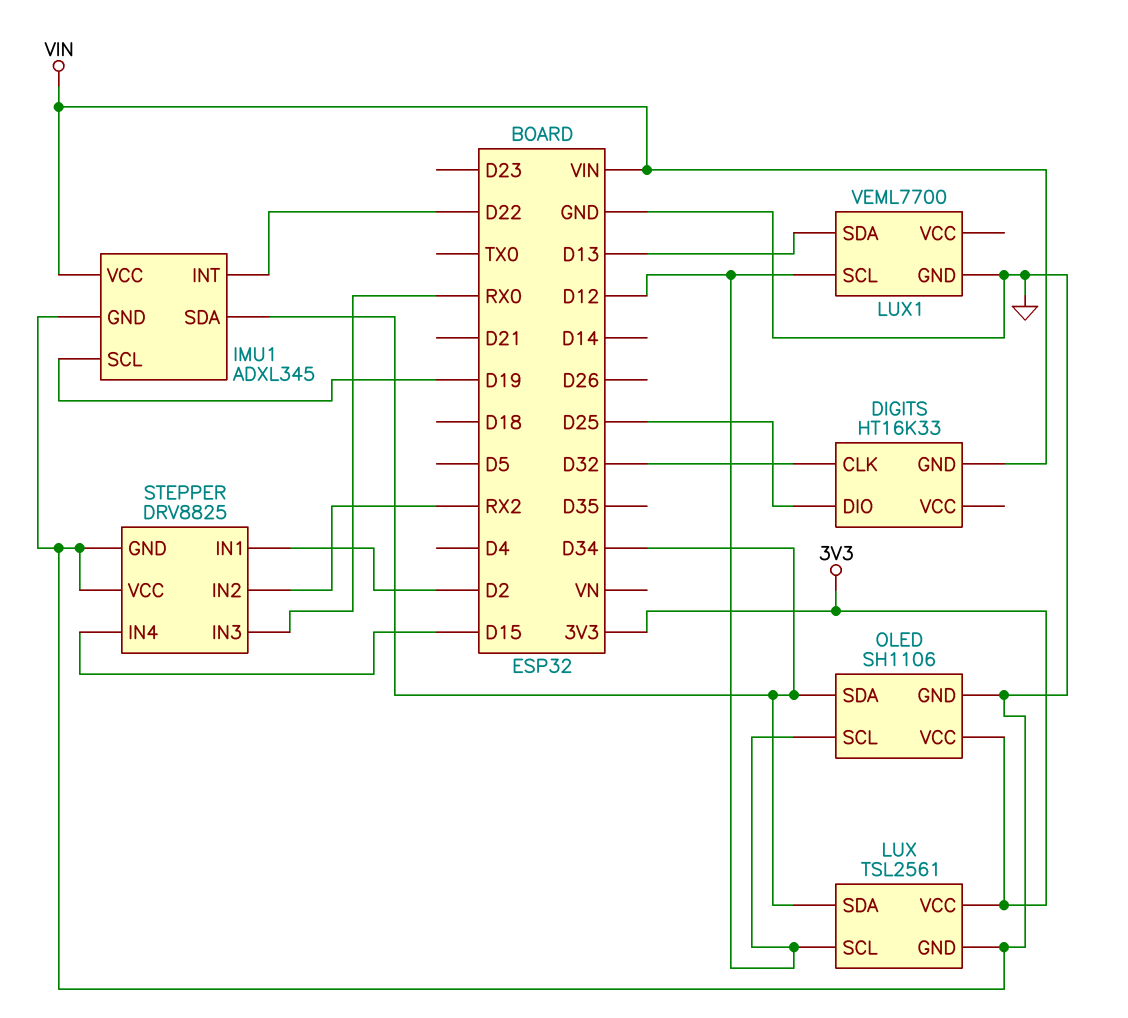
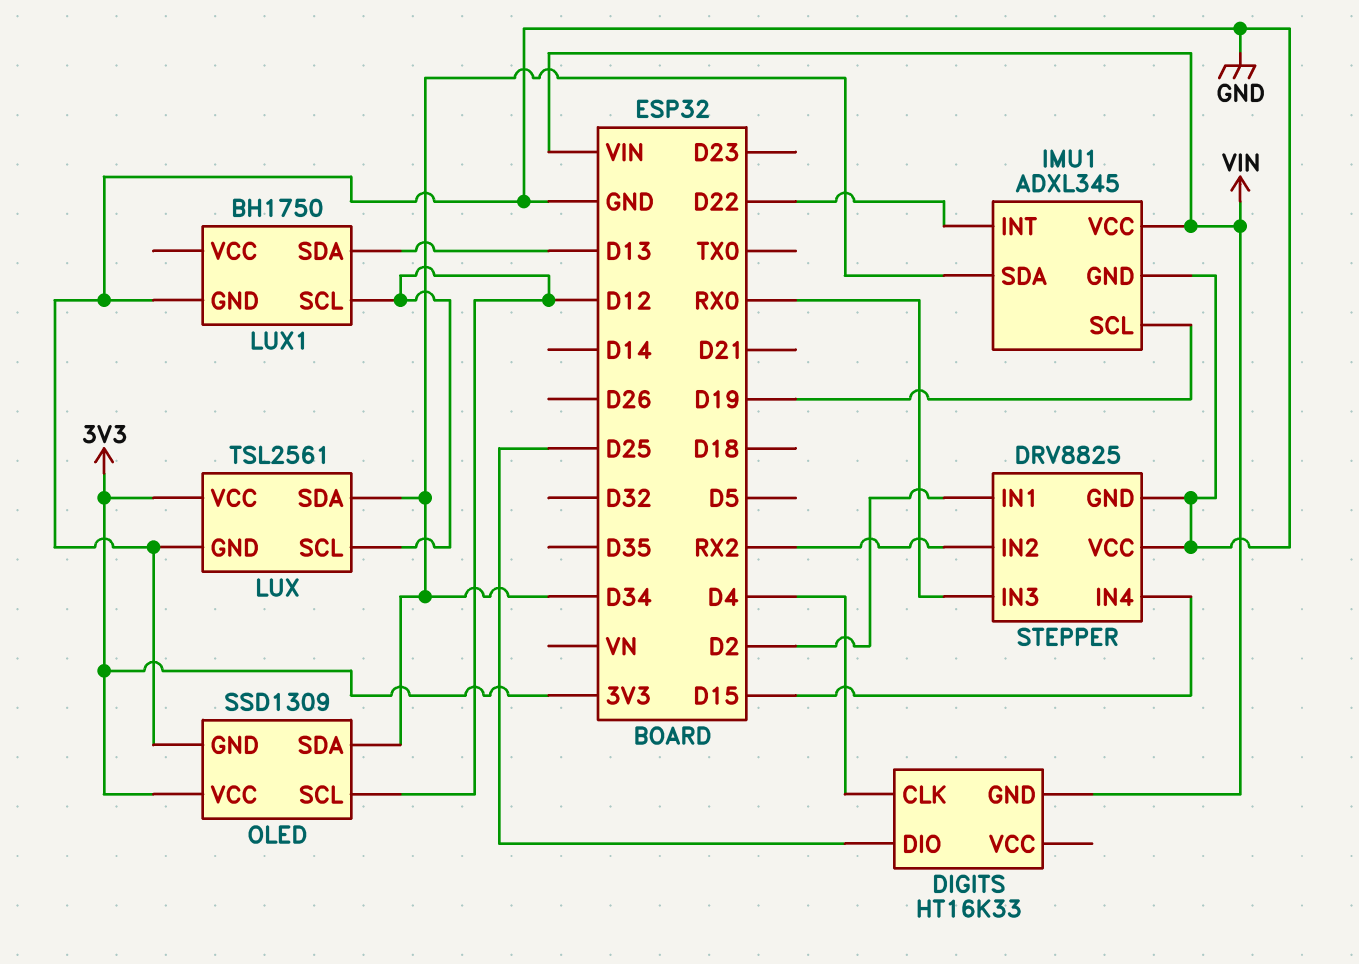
DIGITS pin CLK: D32 -> D4
LUX1: VEML7700 -> BH1750
OLED: SH1106 -> SSD1309

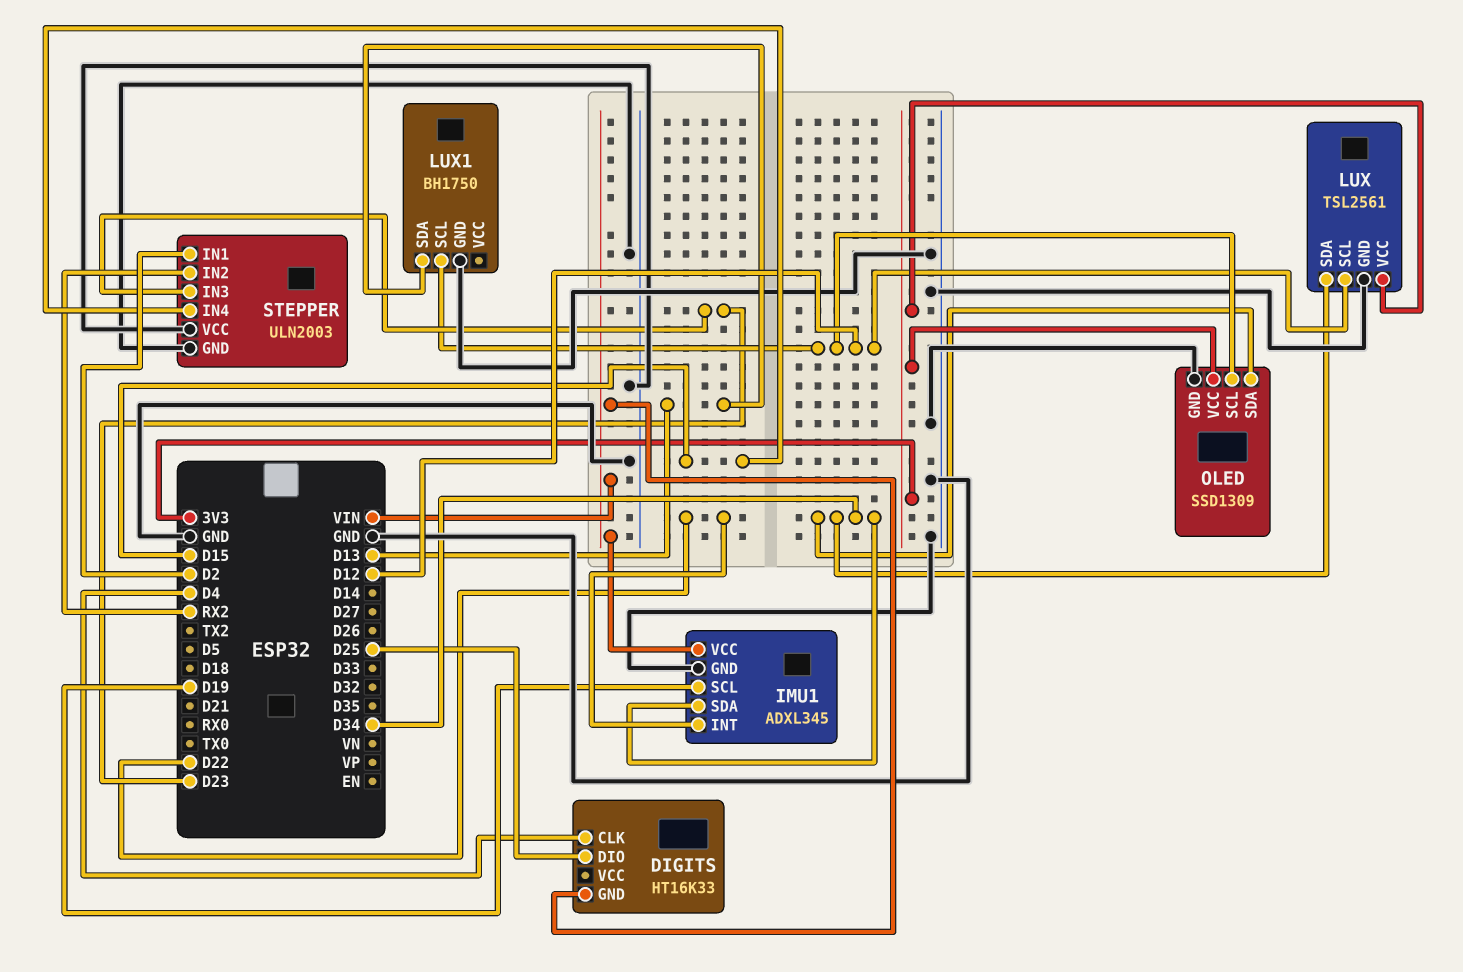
STEPPER: DRV8825 -> ULN2003
STEPPER pin IN3: RX0 -> D23

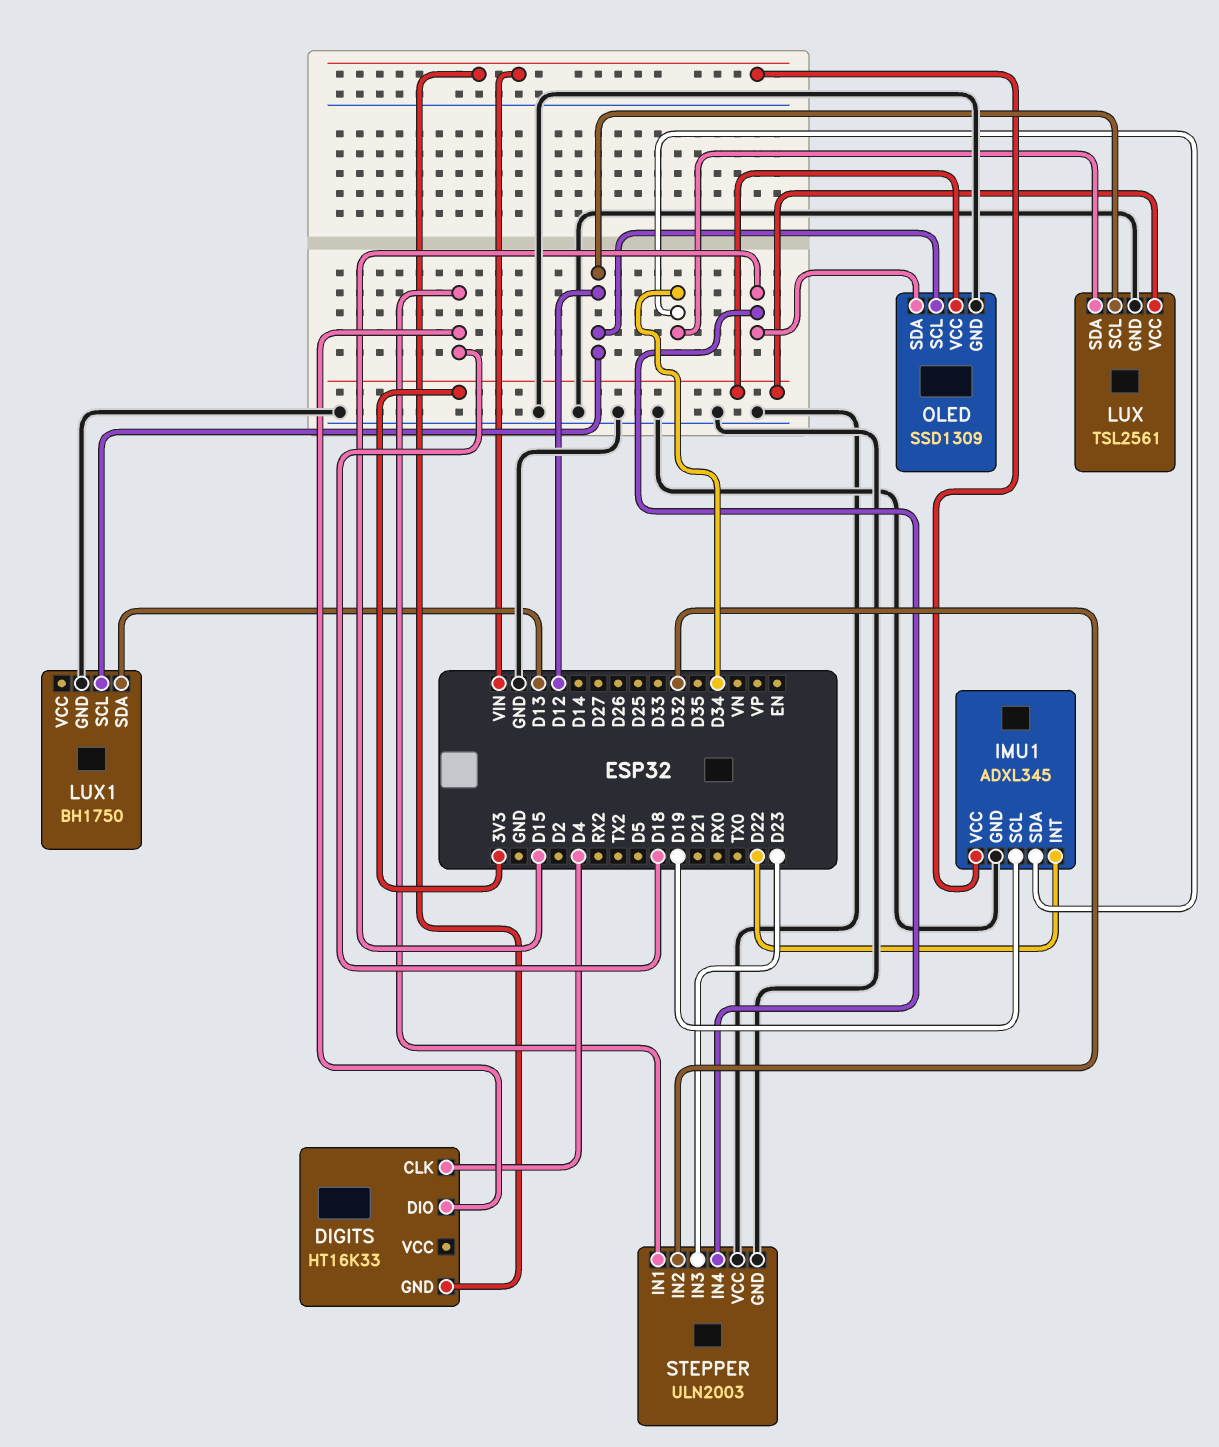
DIGITS pin DIO: D25 -> D18
OLED pin SDA: D34 -> D15
STEPPER pin IN1: D2 -> D18
STEPPER pin IN2: RX2 -> D32

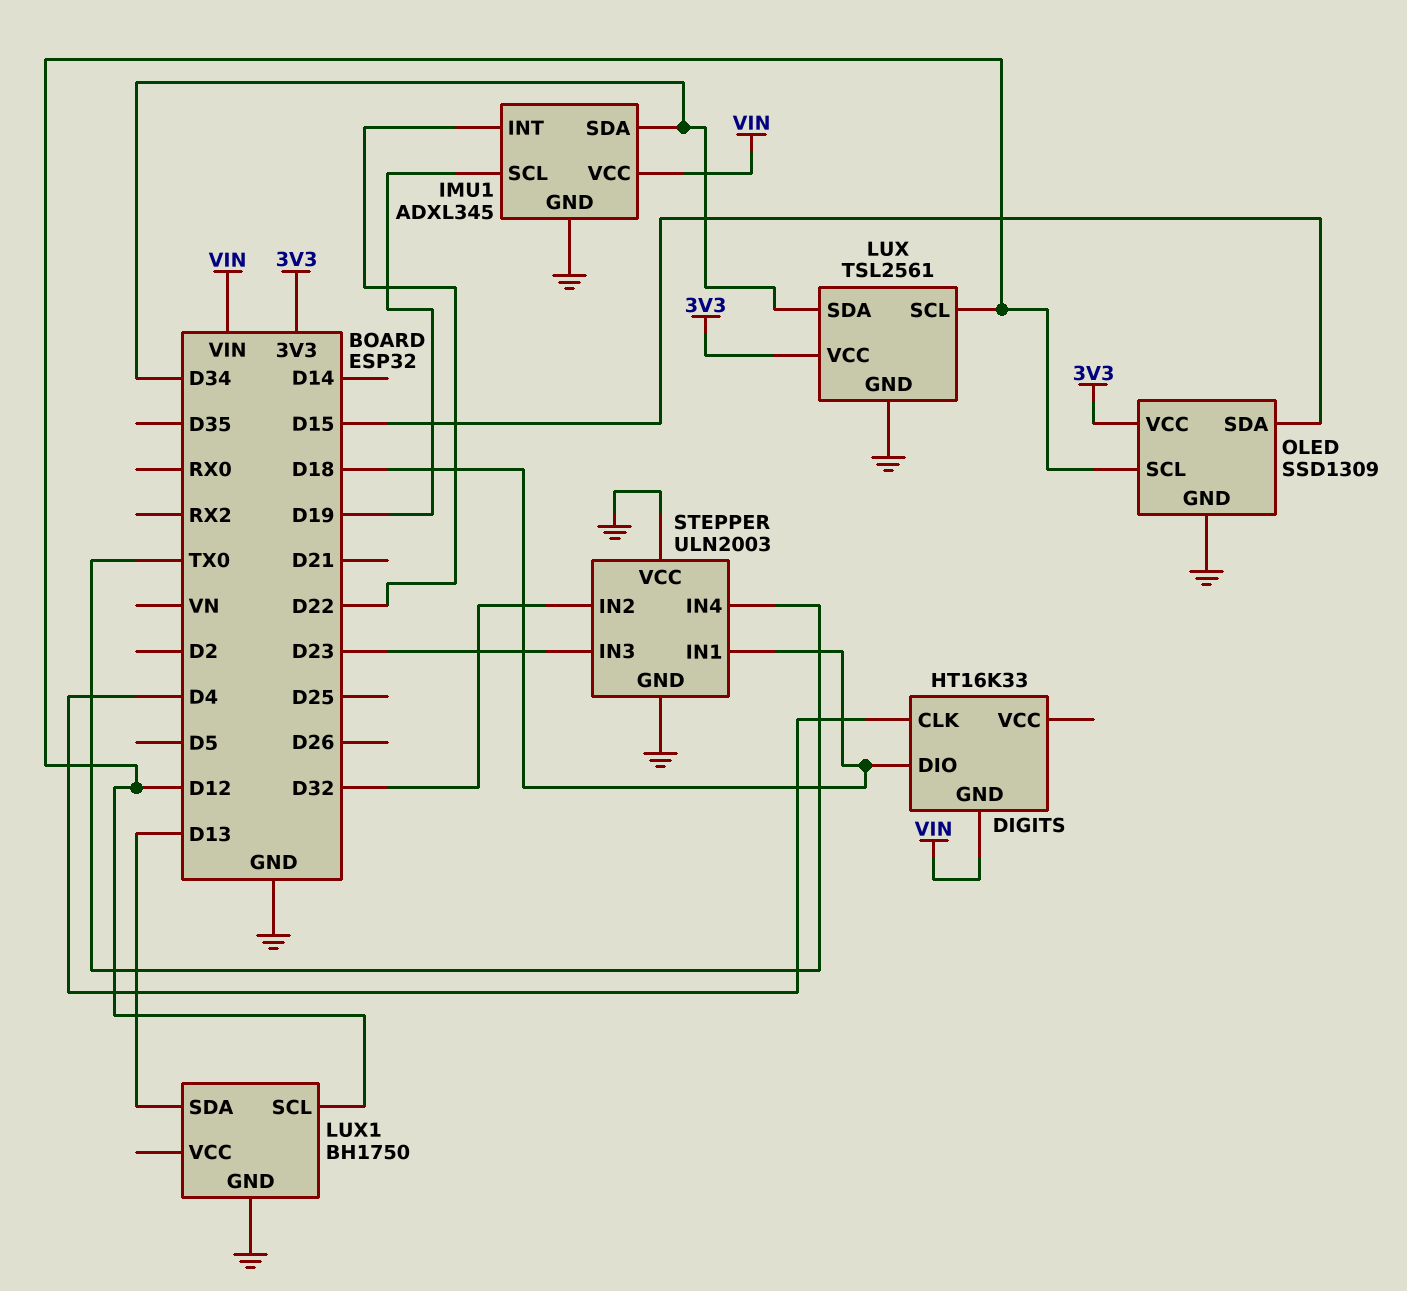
STEPPER pin IN4: D15 -> TX0

